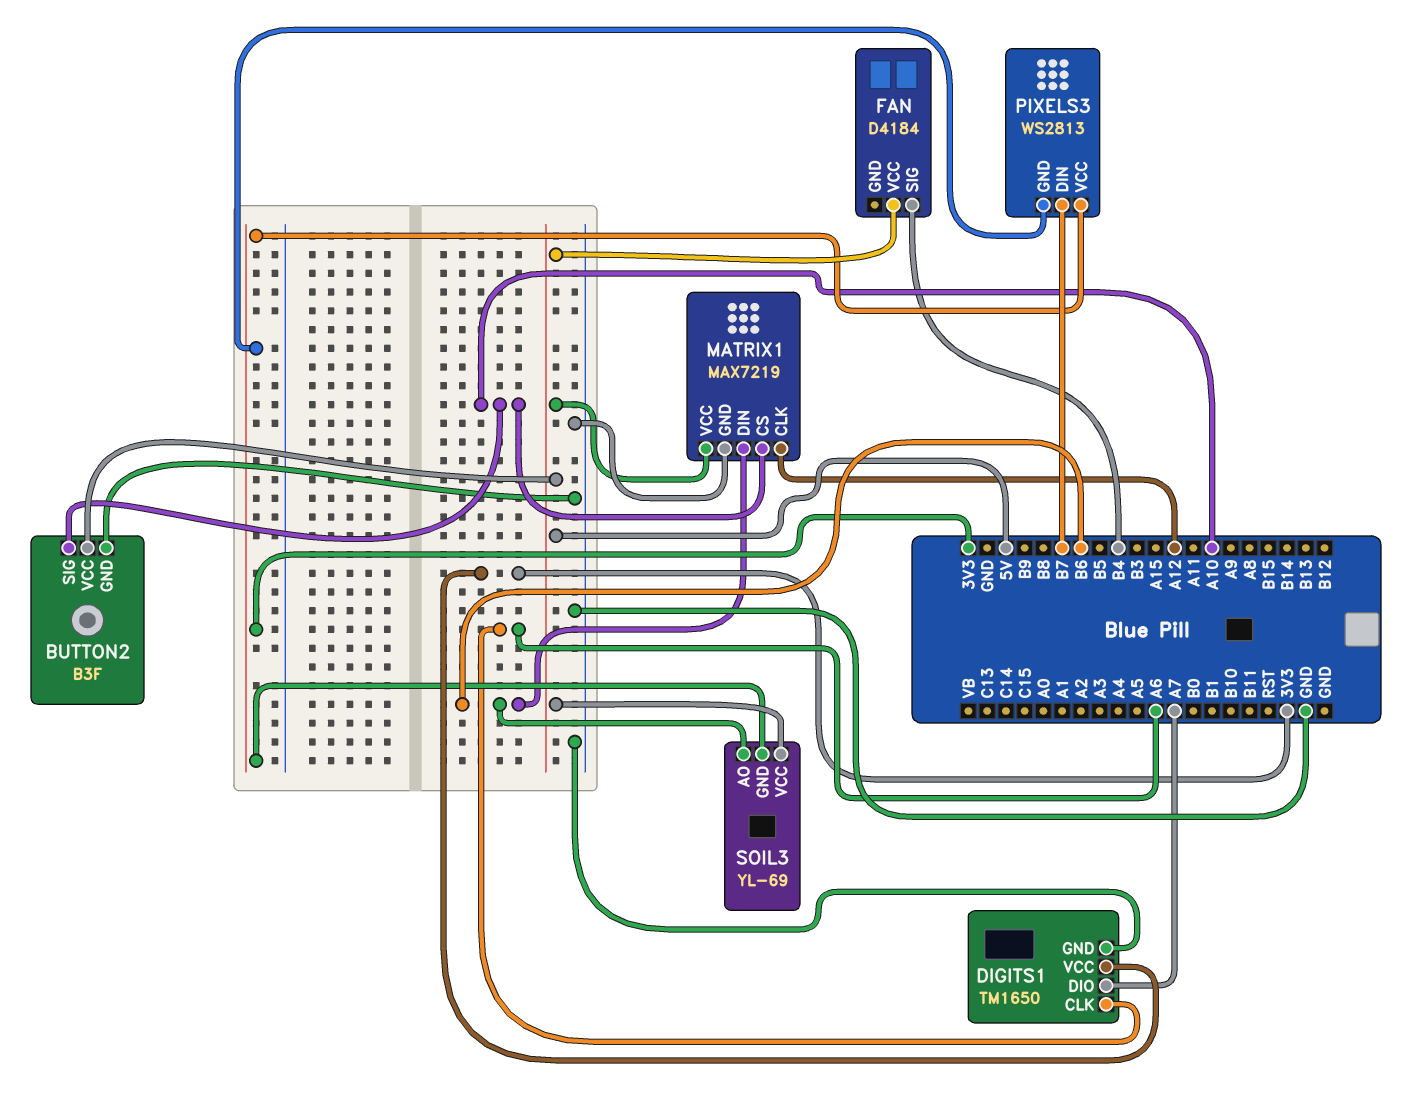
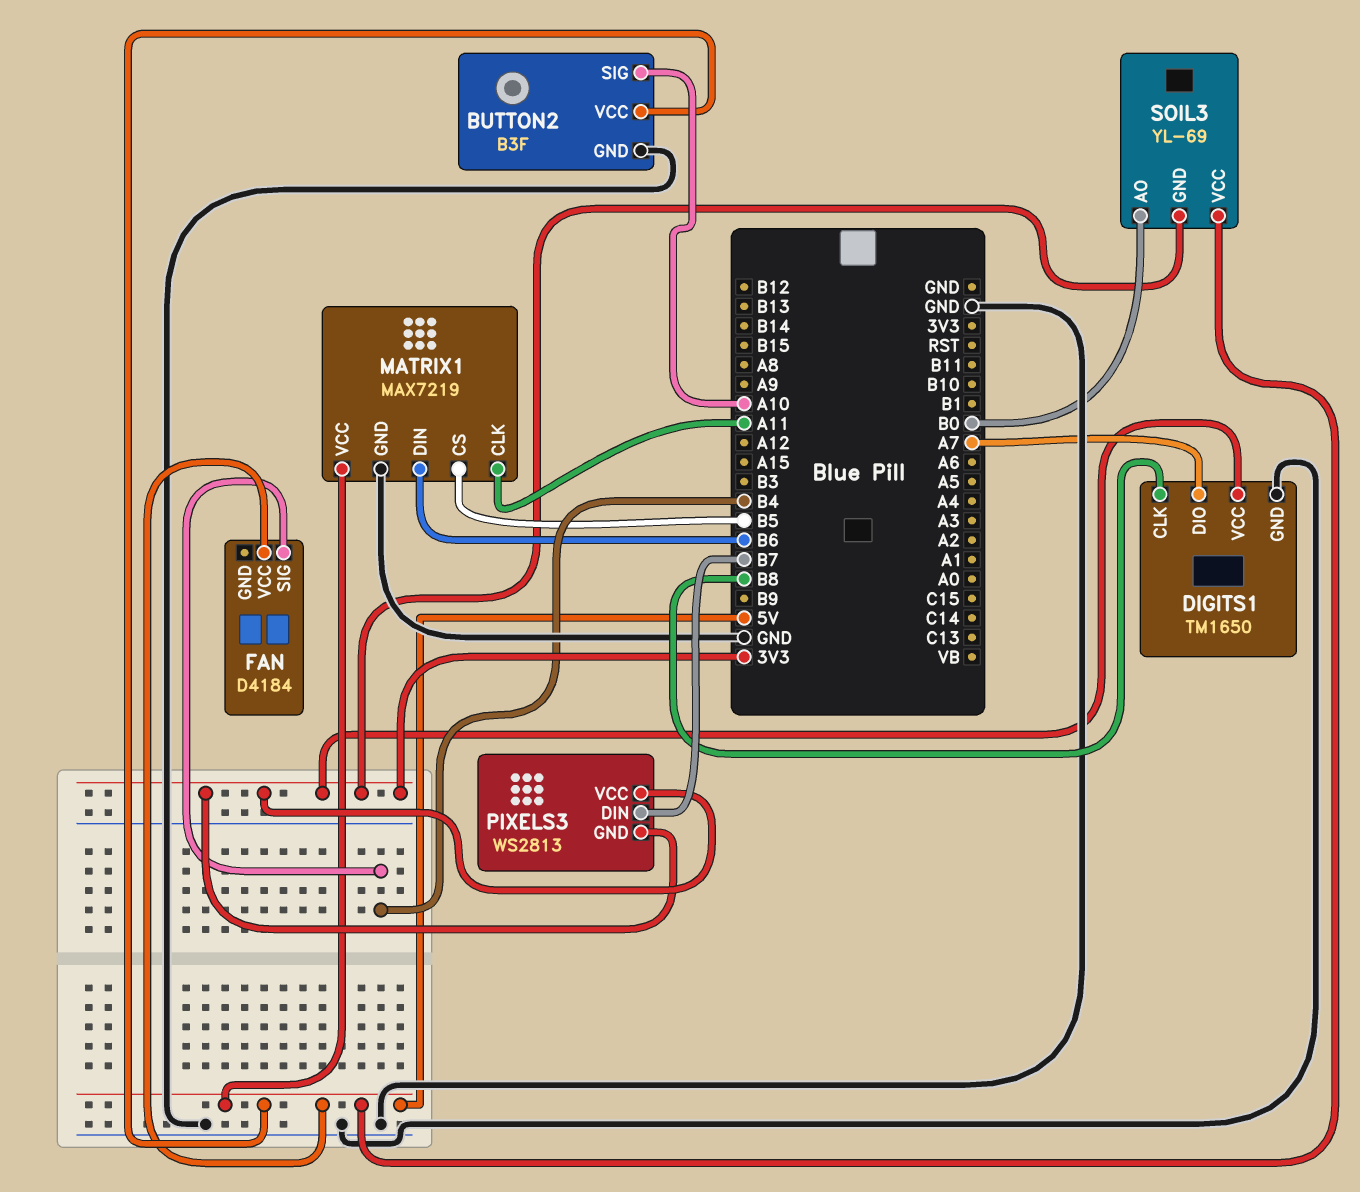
DIGITS1 pin CLK: A6 -> B8
MATRIX1 pin CLK: A12 -> A11
MATRIX1 pin CS: A10 -> B5
SOIL3 pin AO: B6 -> B0

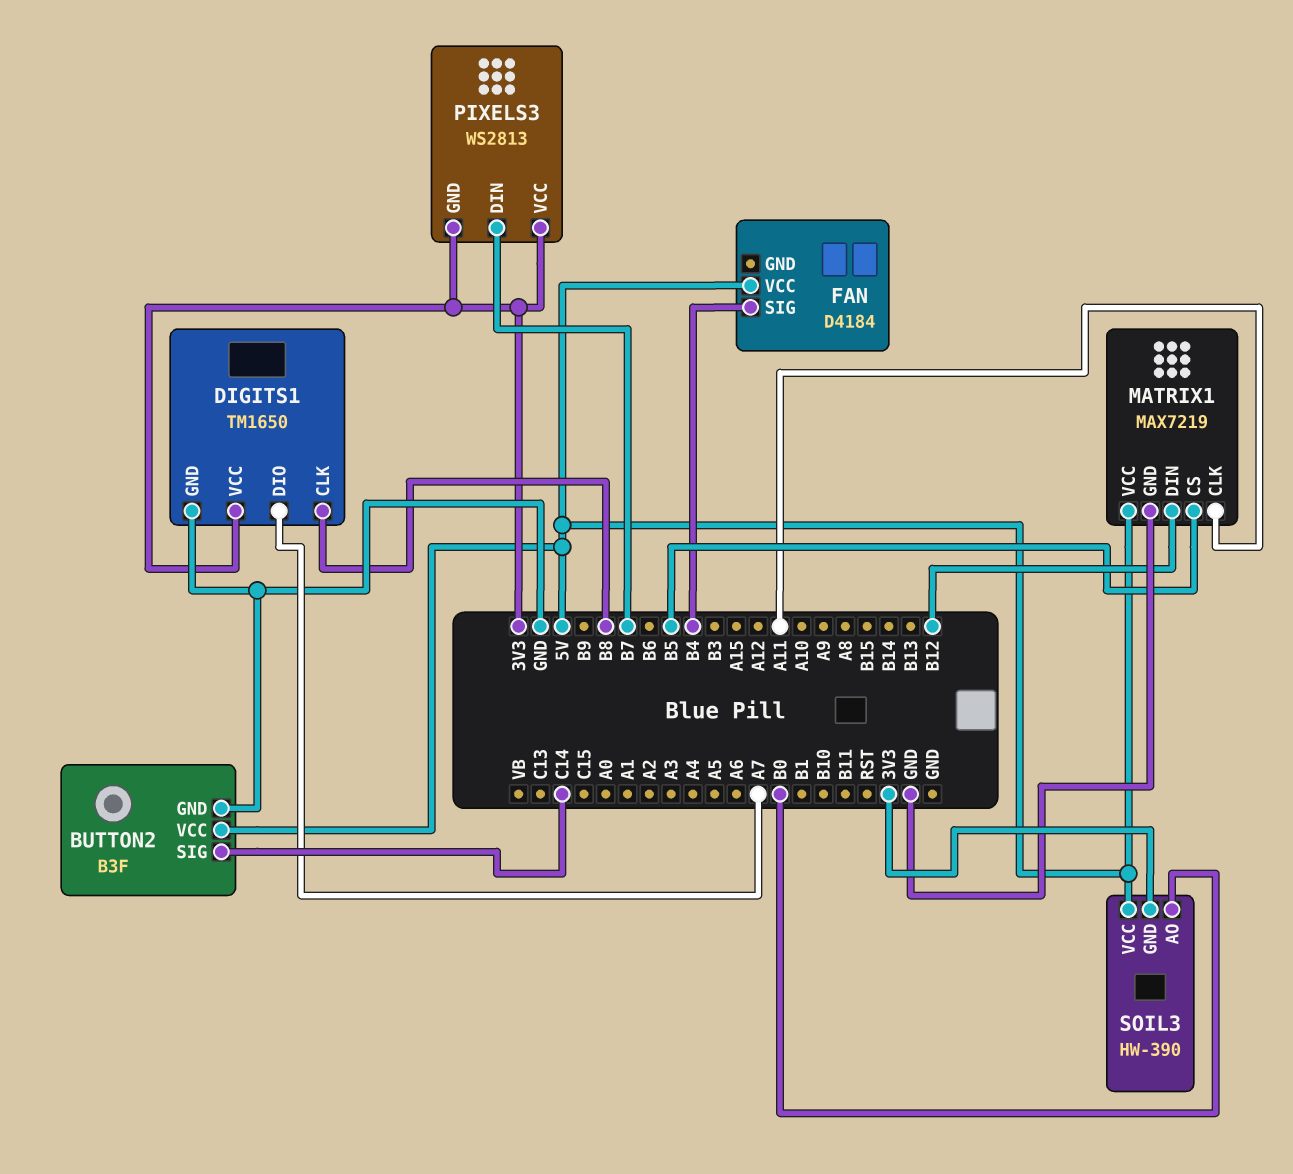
BUTTON2 pin SIG: A10 -> C14
MATRIX1 pin DIN: B6 -> B12
SOIL3: YL-69 -> HW-390

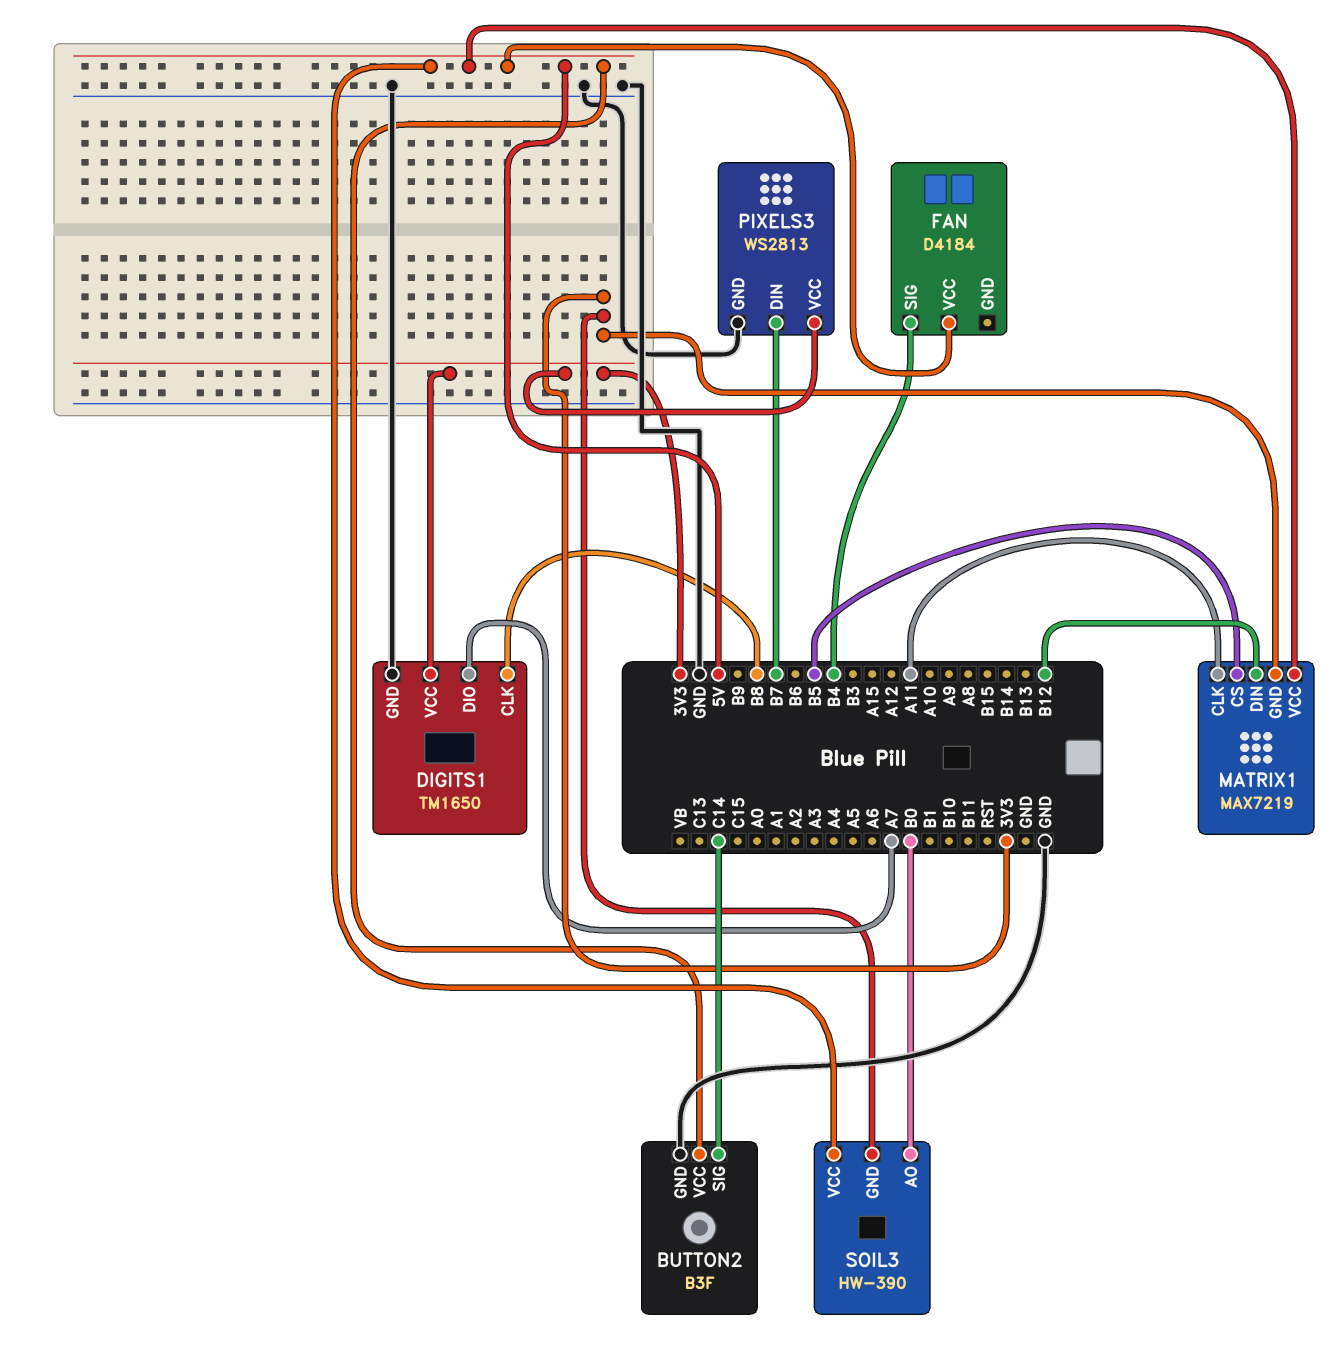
MATRIX1 pin GND: GND -> 3V3
PIXELS3 pin GND: 3V3 -> GND

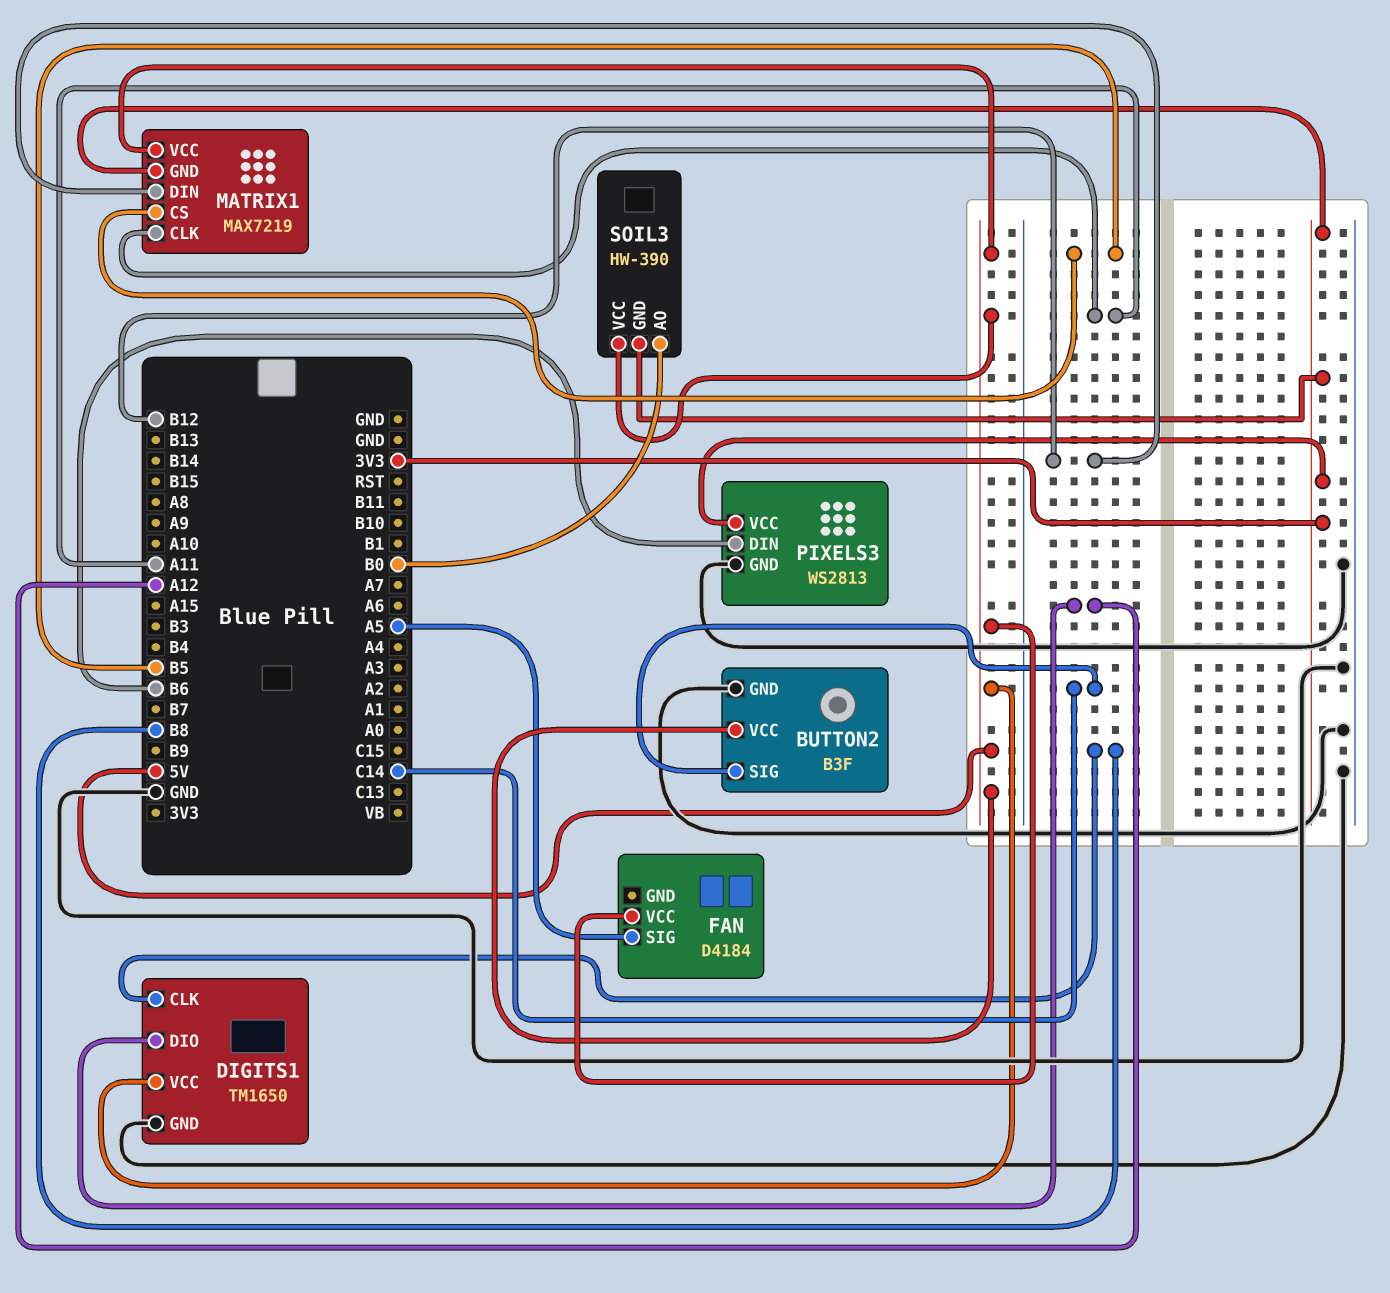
DIGITS1 pin DIO: A7 -> A12
DIGITS1 pin VCC: 3V3 -> 5V
FAN pin SIG: B4 -> A5
PIXELS3 pin DIN: B7 -> B6

